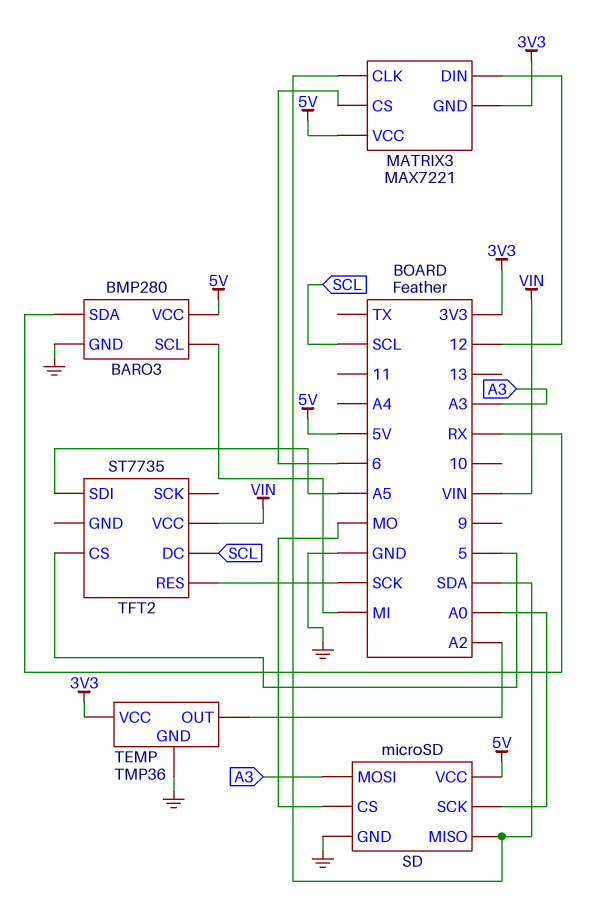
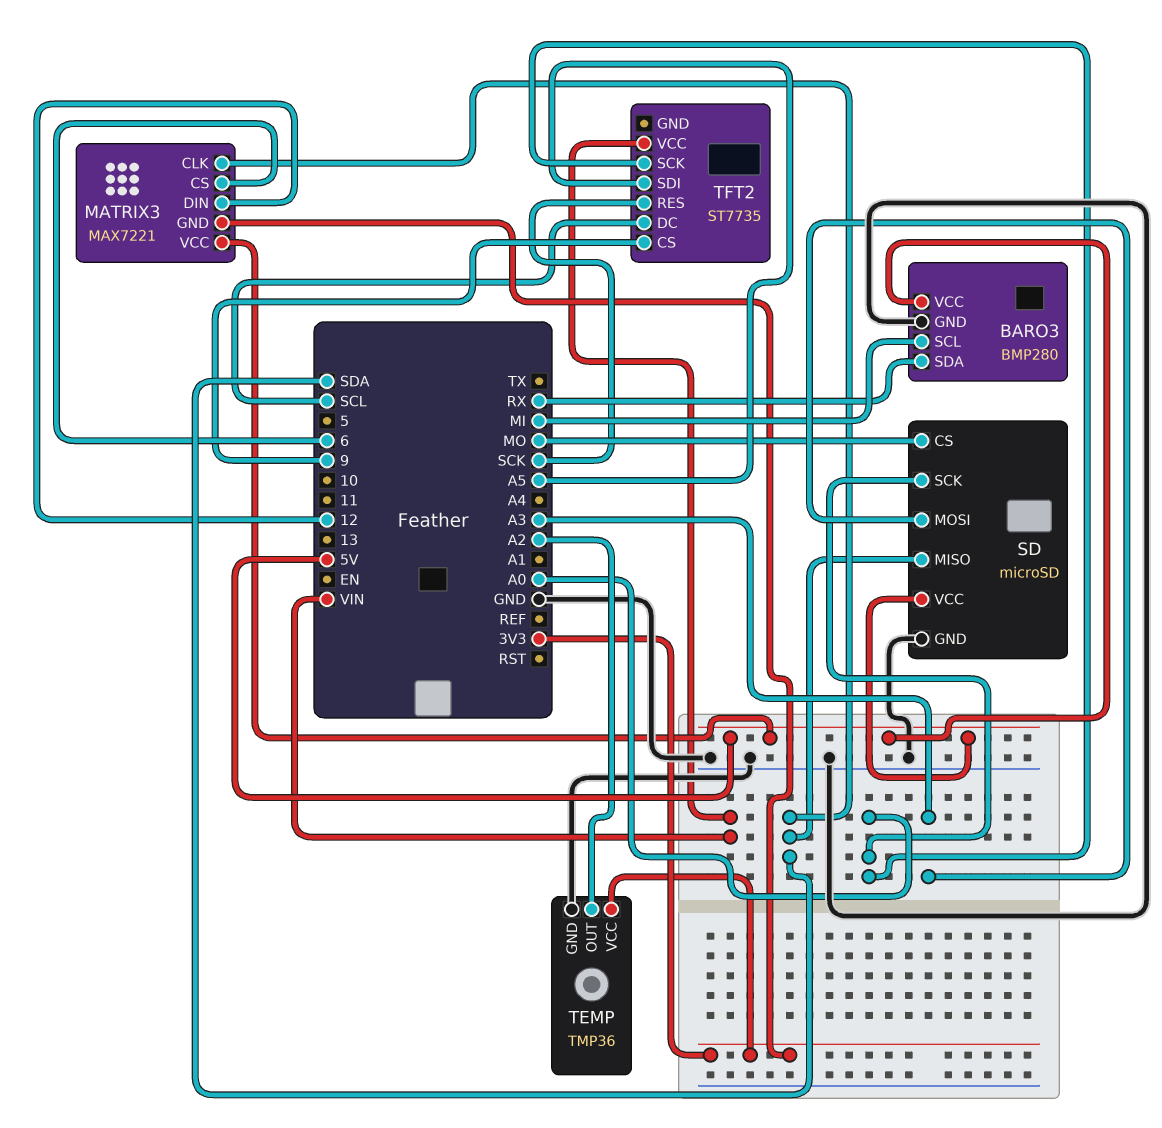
TFT2 pin CS: 5 -> 9
TFT2 pin SCK: none -> A0

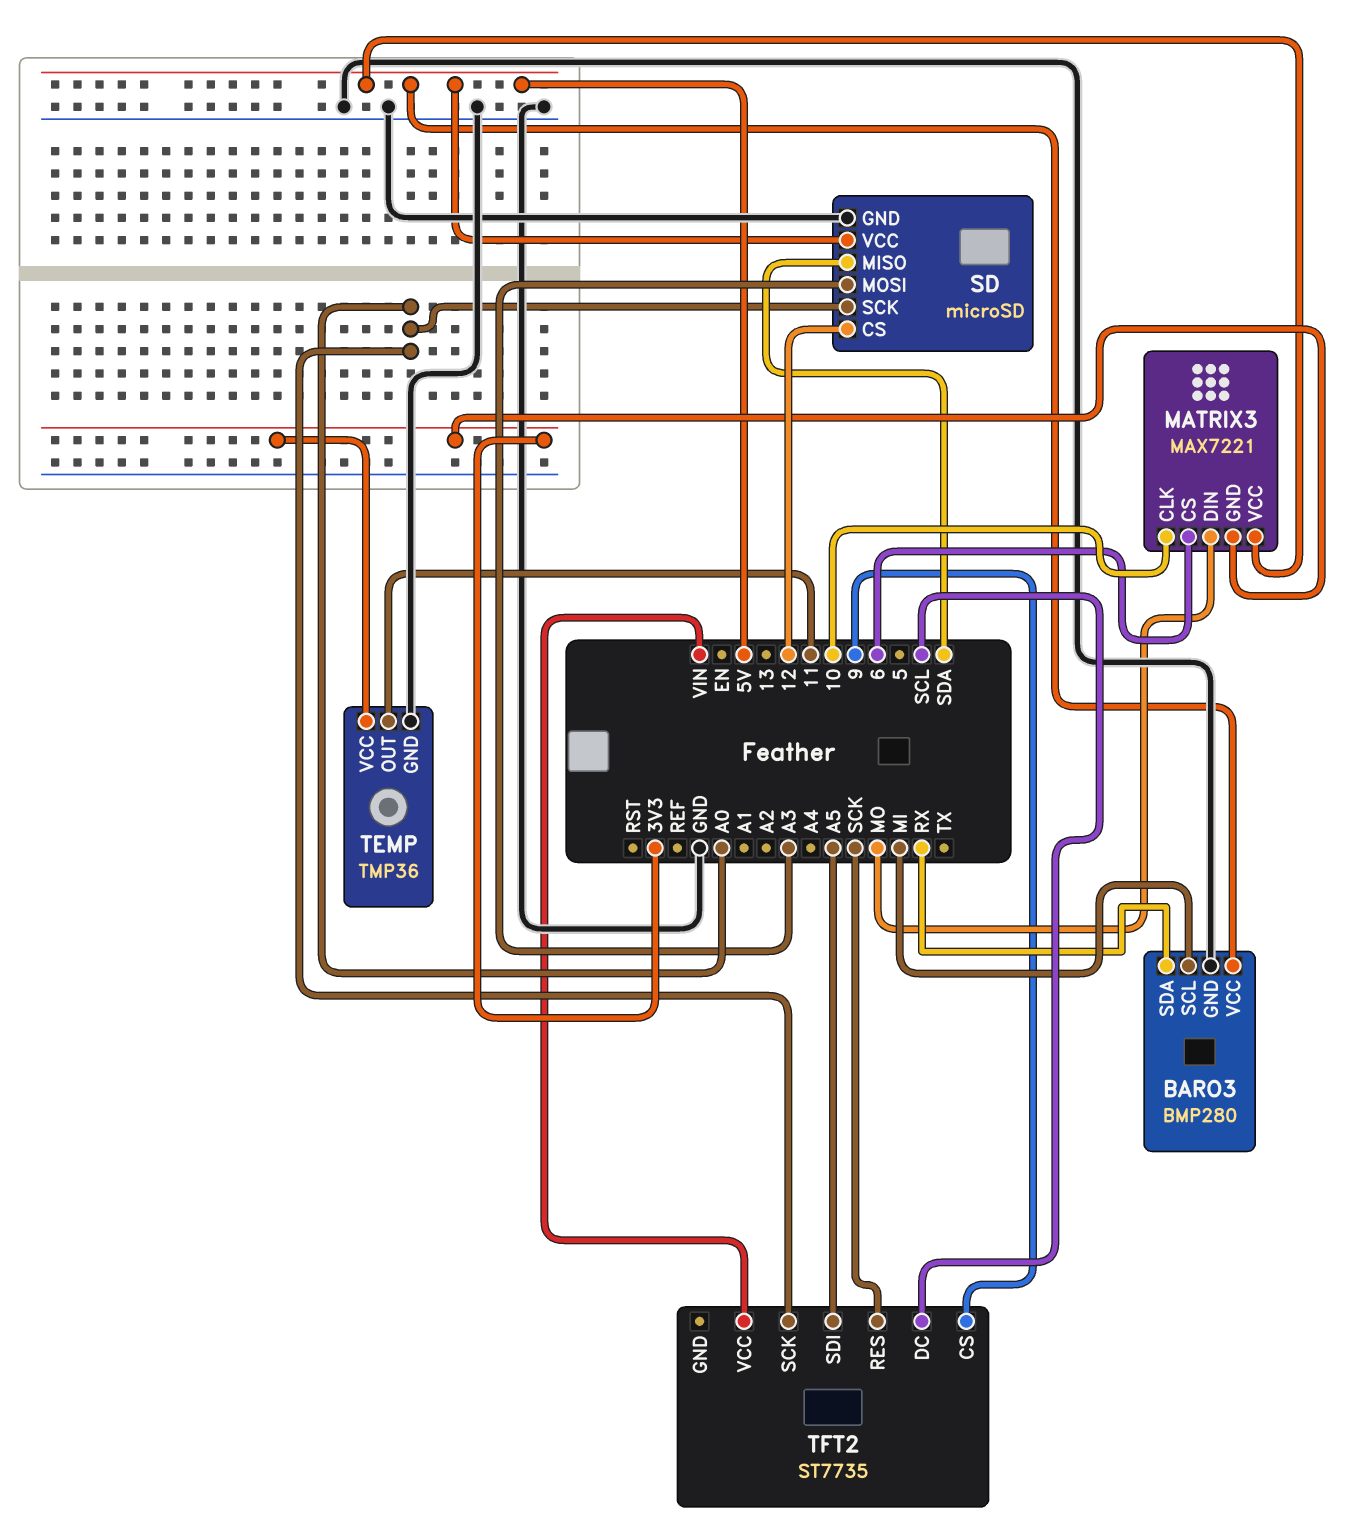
MATRIX3 pin CLK: SDA -> 10
MATRIX3 pin DIN: 12 -> MO
SD pin CS: MO -> 12
TEMP pin OUT: A2 -> 11

